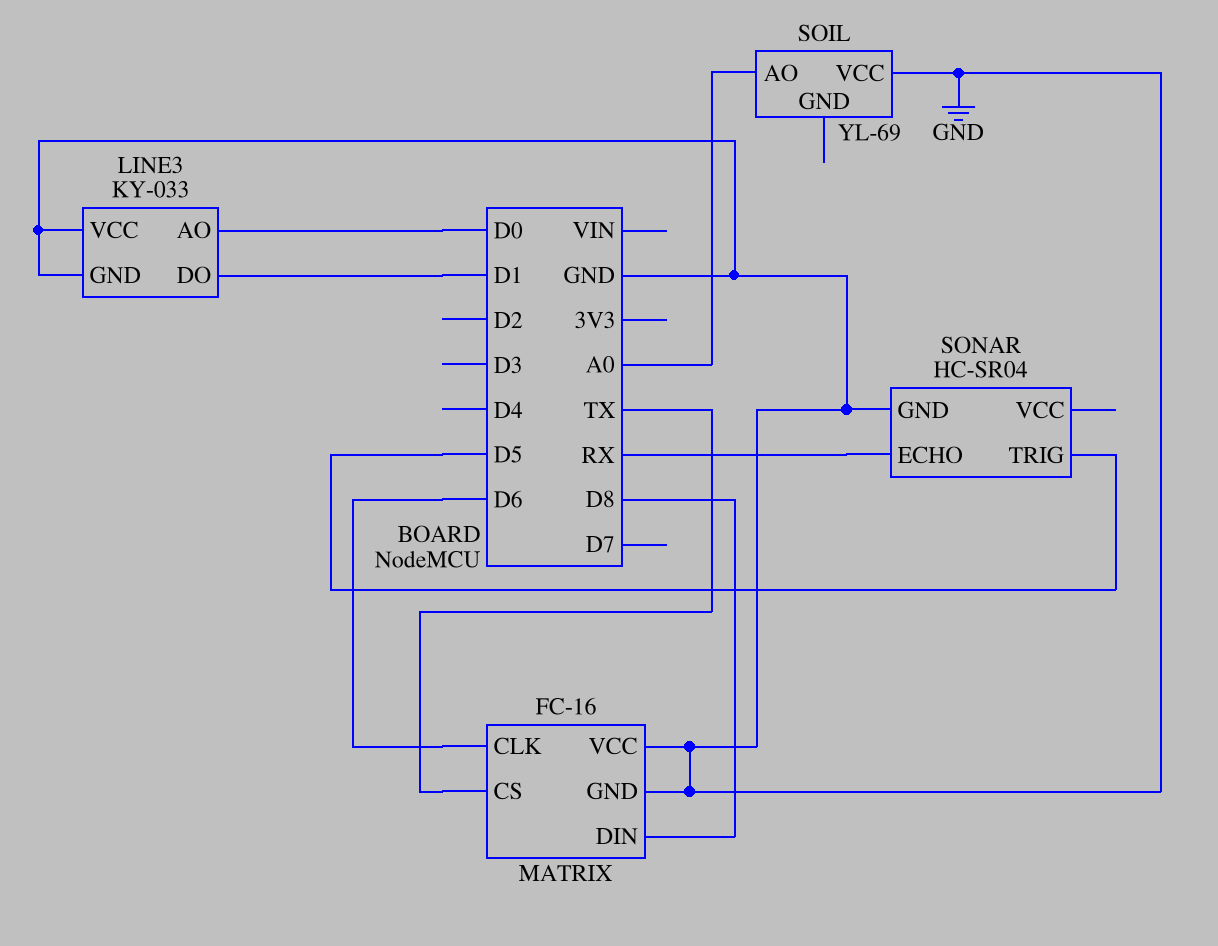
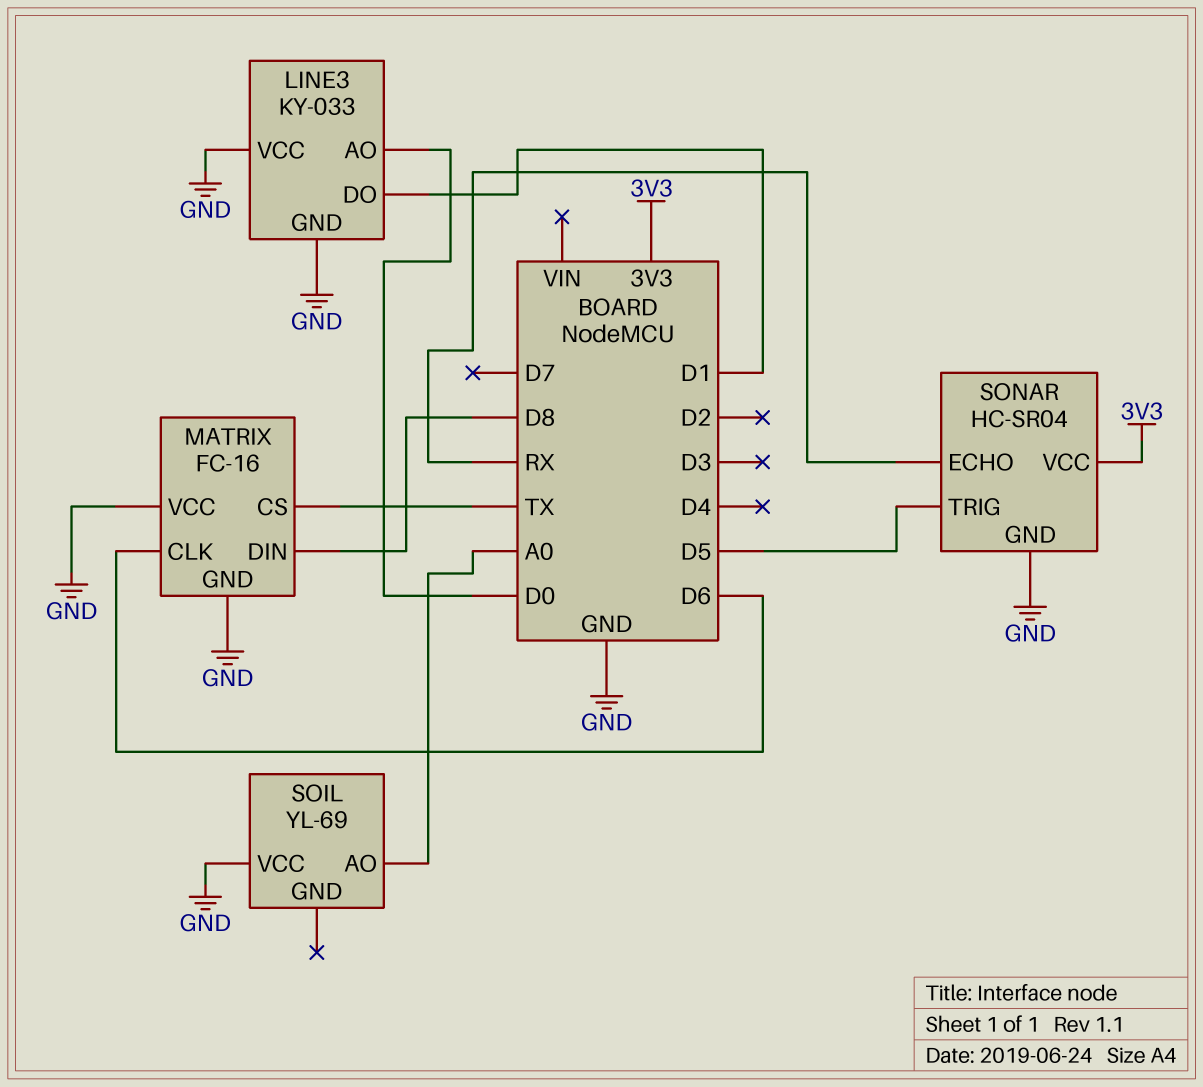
SONAR pin VCC: none -> 3V3

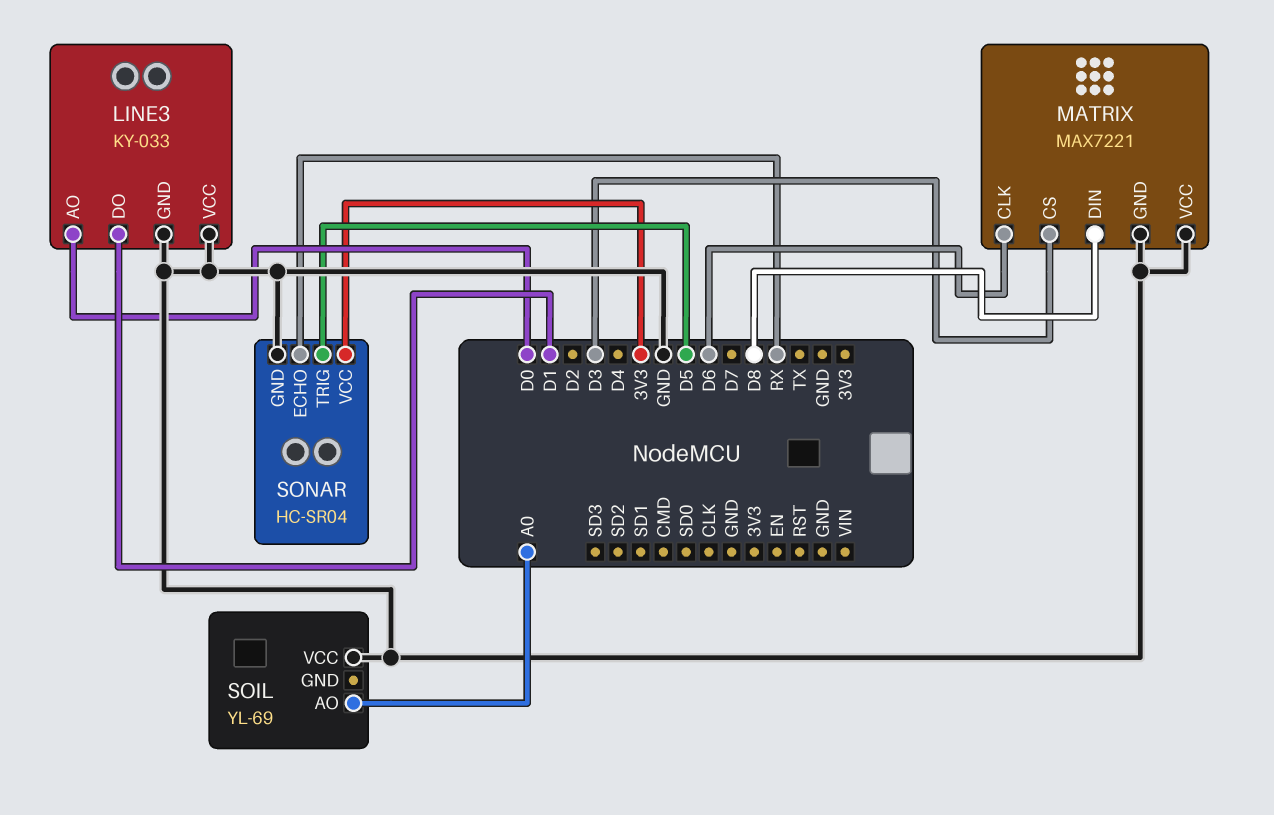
MATRIX: FC-16 -> MAX7221
MATRIX pin CS: TX -> D3

